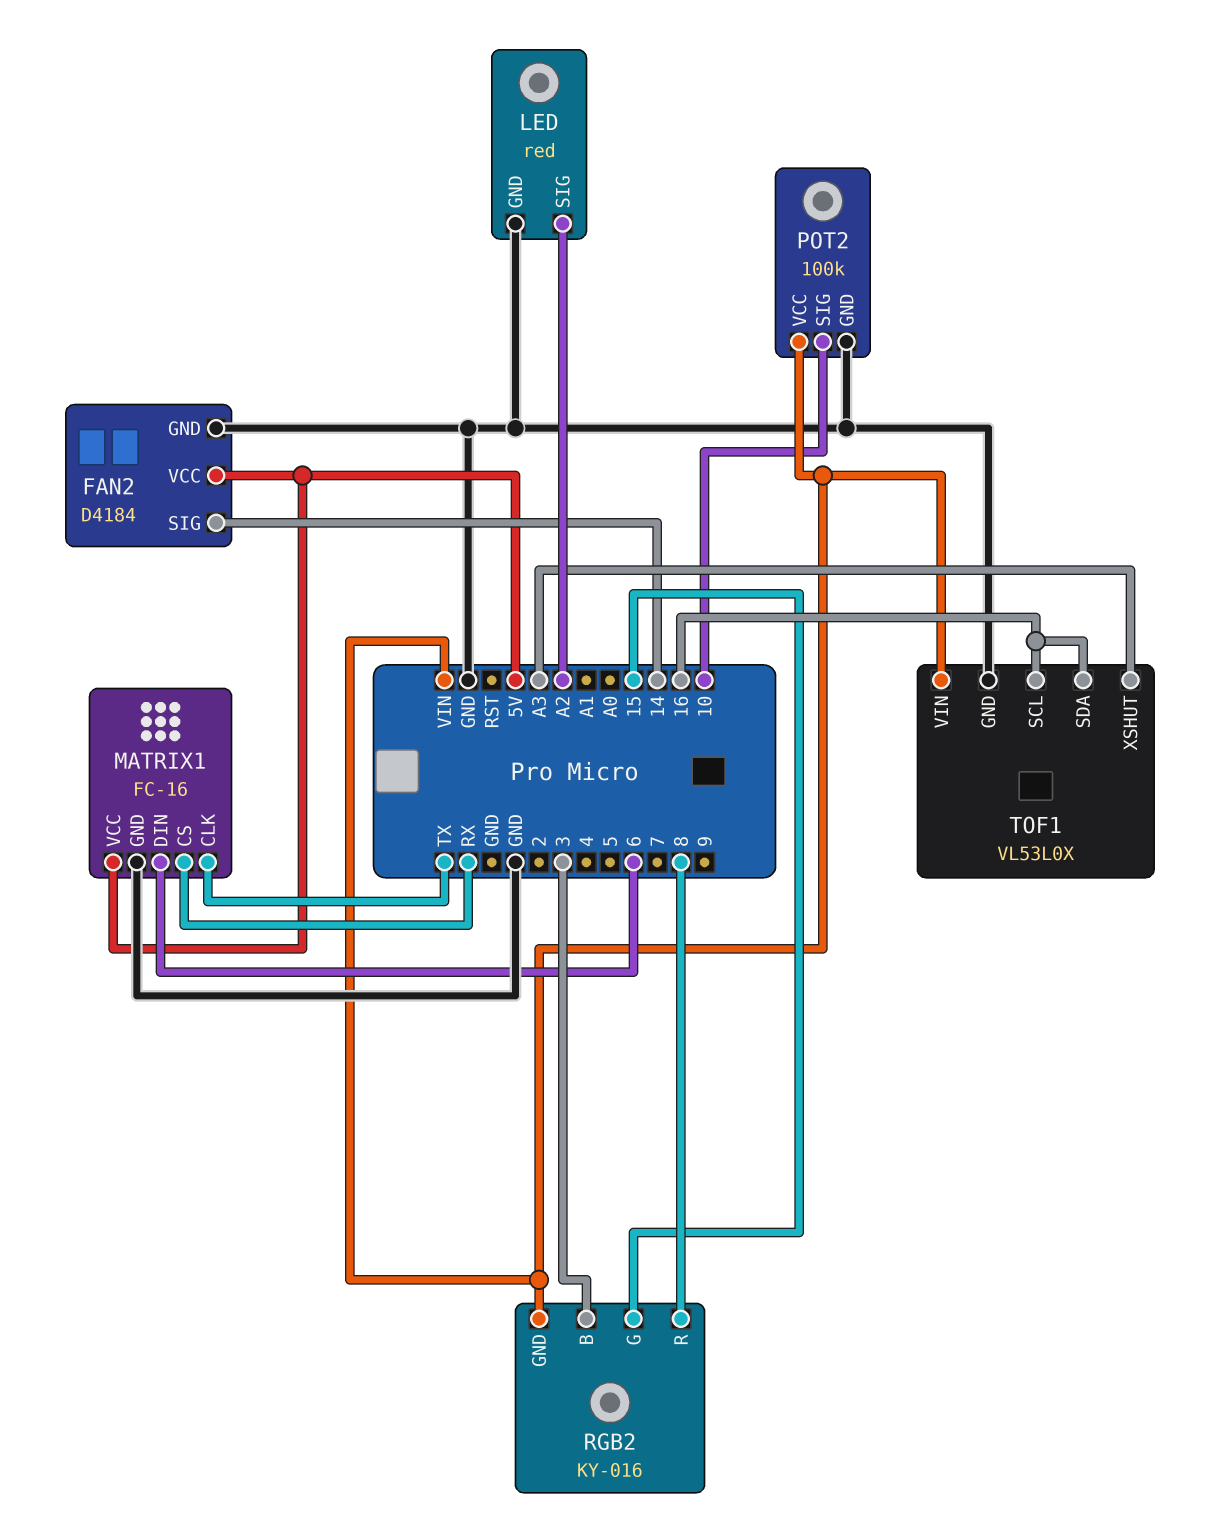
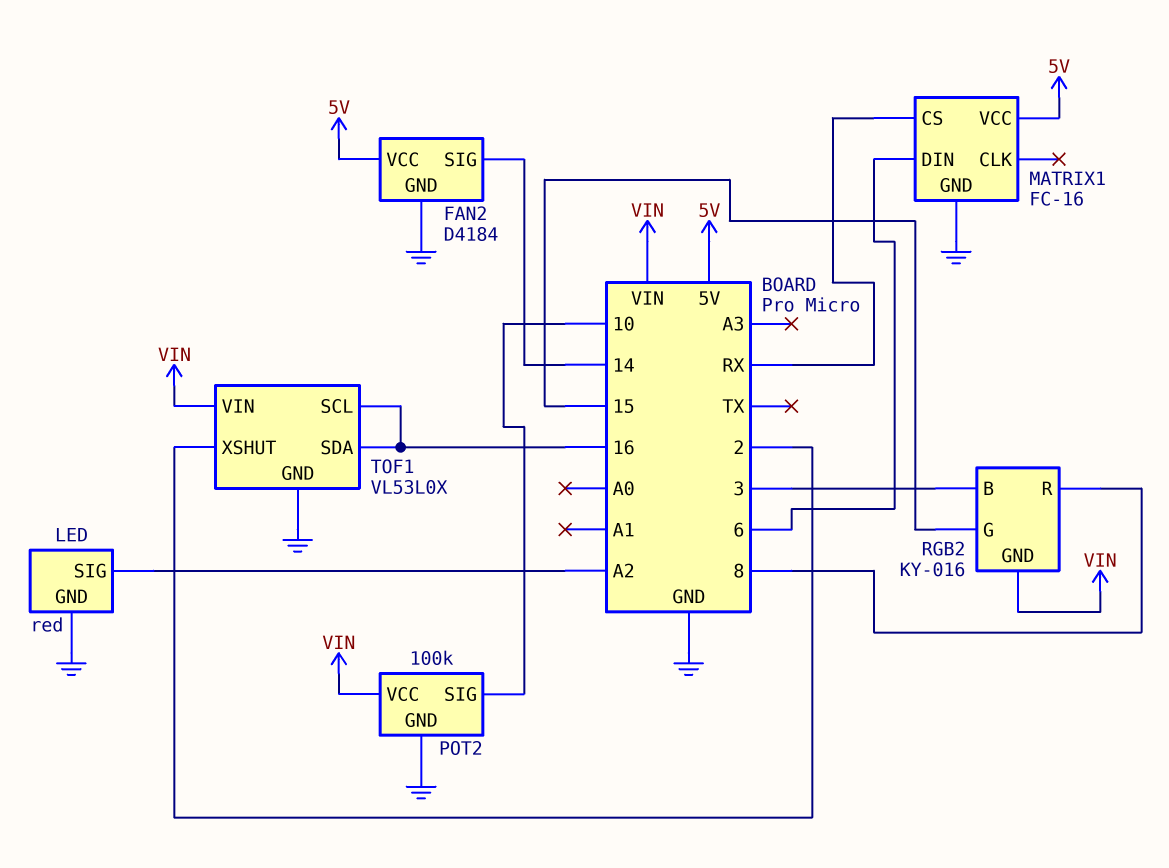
MATRIX1 pin CLK: TX -> none
TOF1 pin XSHUT: A3 -> 2

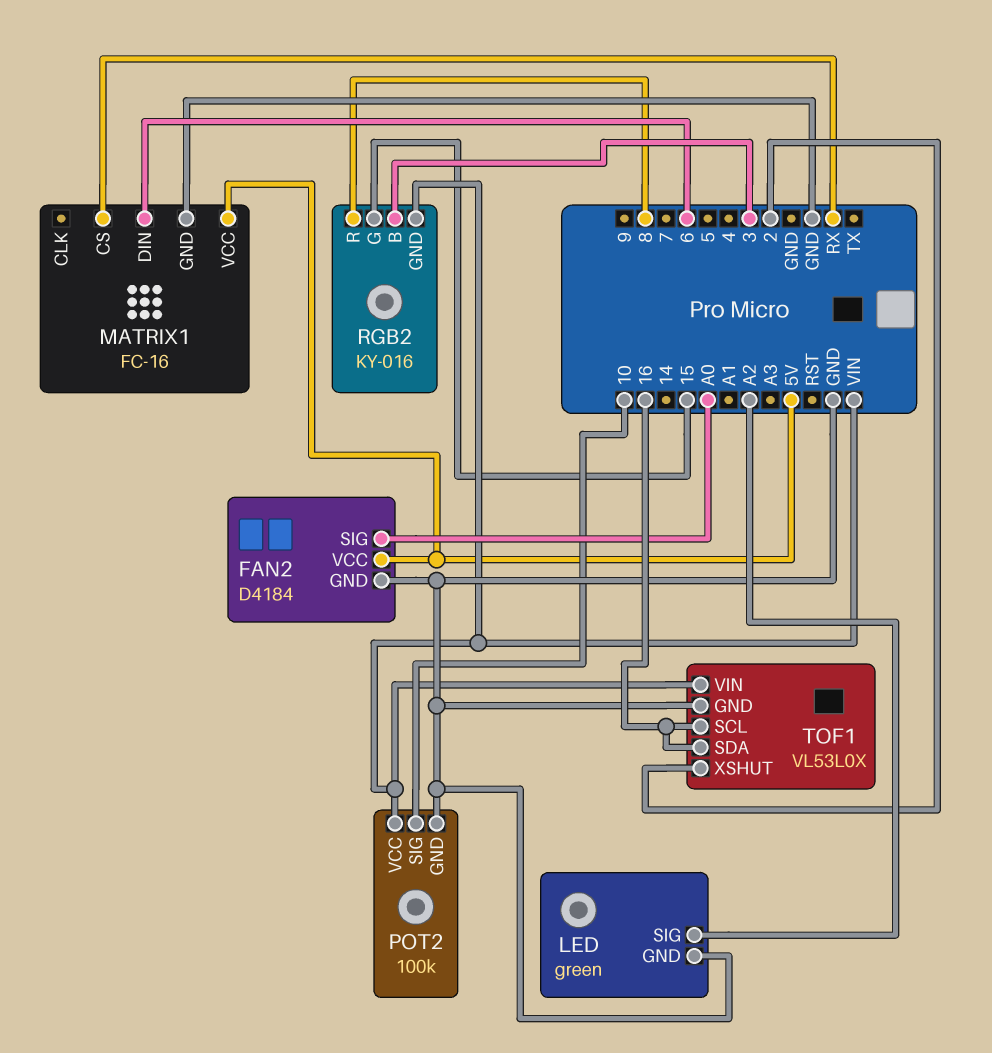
FAN2 pin SIG: 14 -> A0
LED: red -> green

